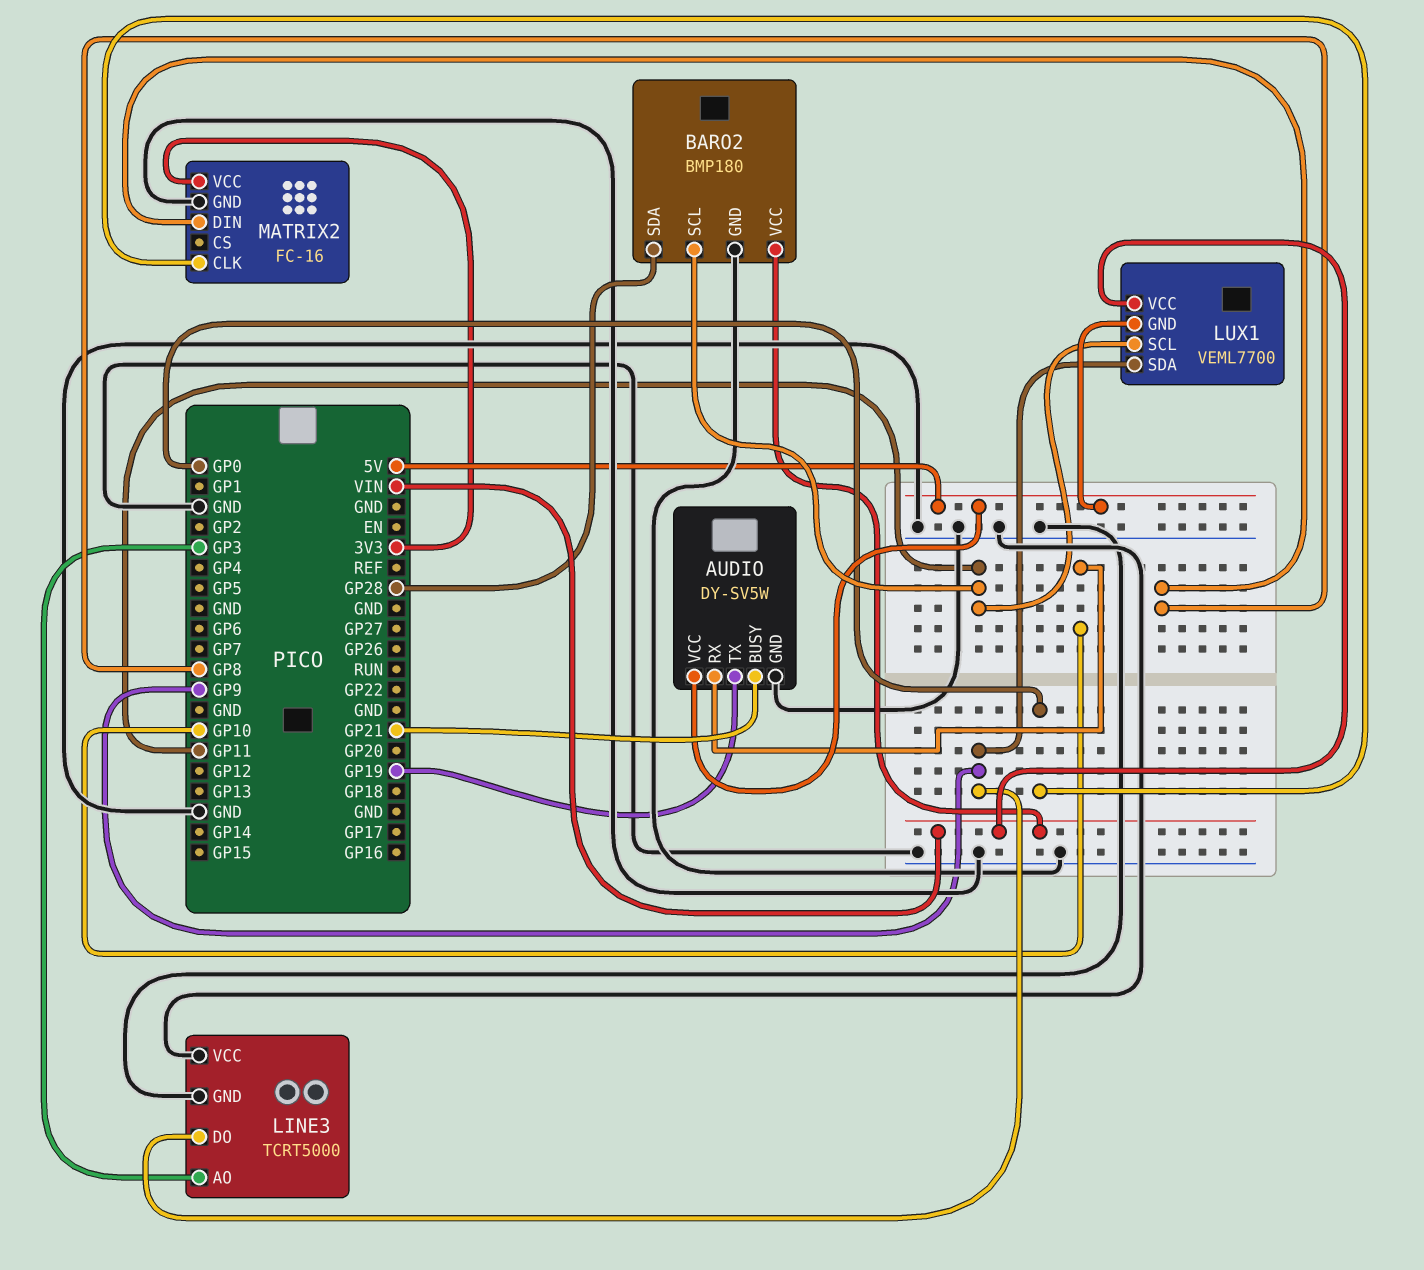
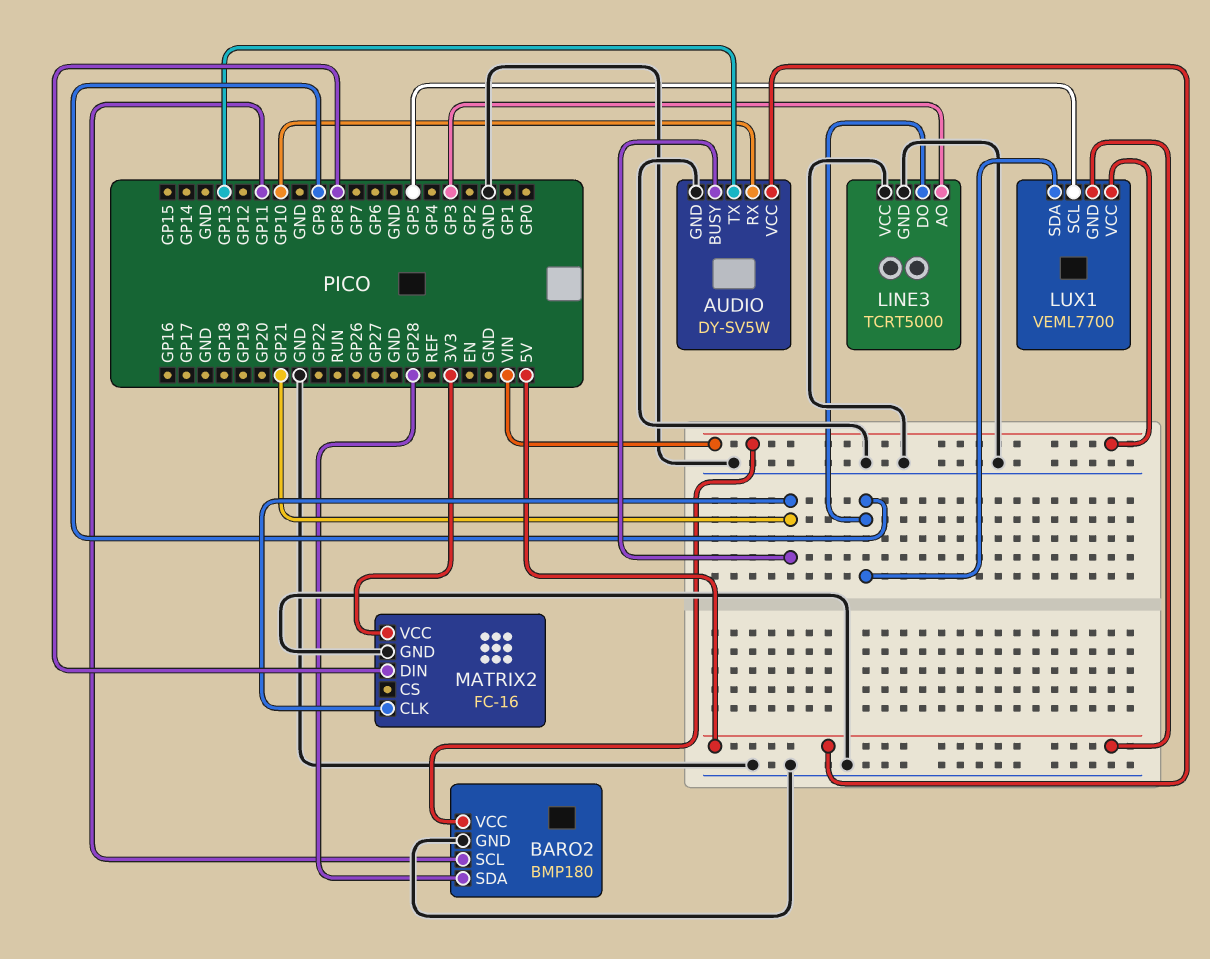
AUDIO pin TX: GP19 -> GP13
LUX1 pin SCL: GP11 -> GP5
MATRIX2 pin CLK: GP0 -> GP21

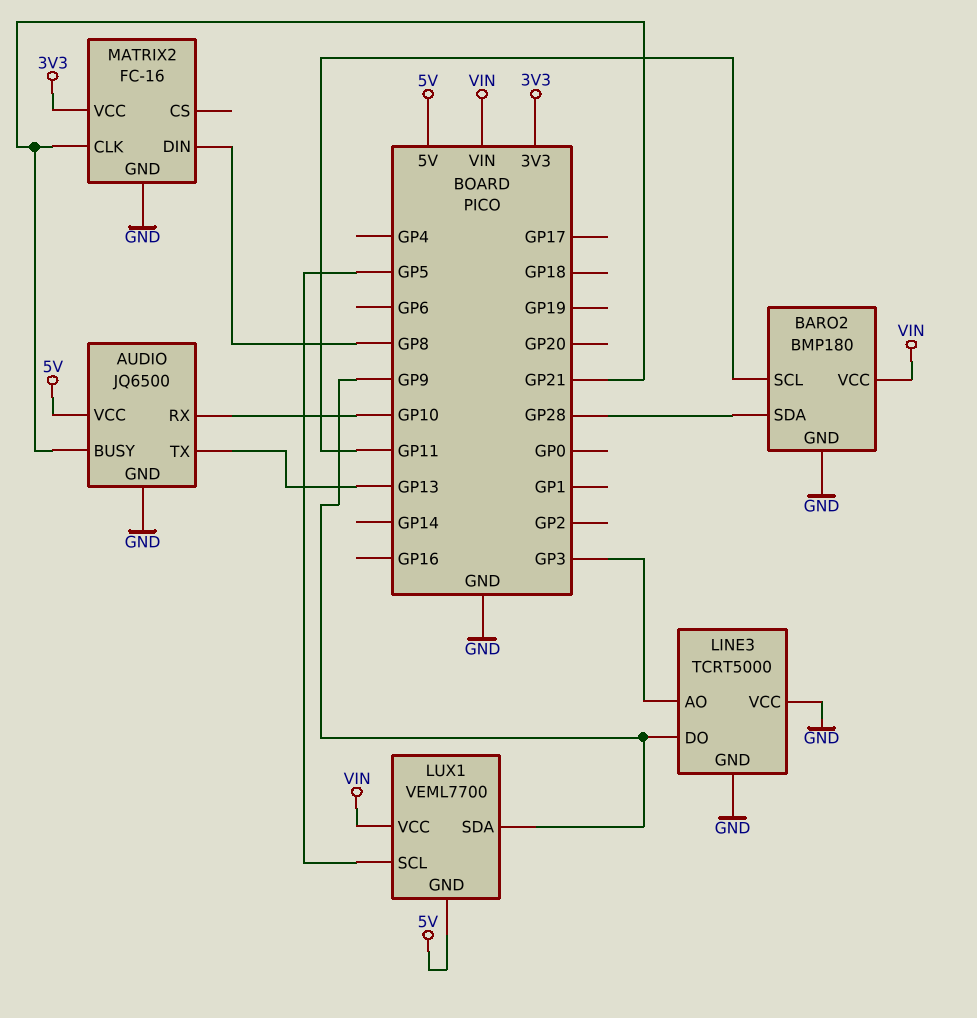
AUDIO: DY-SV5W -> JQ6500

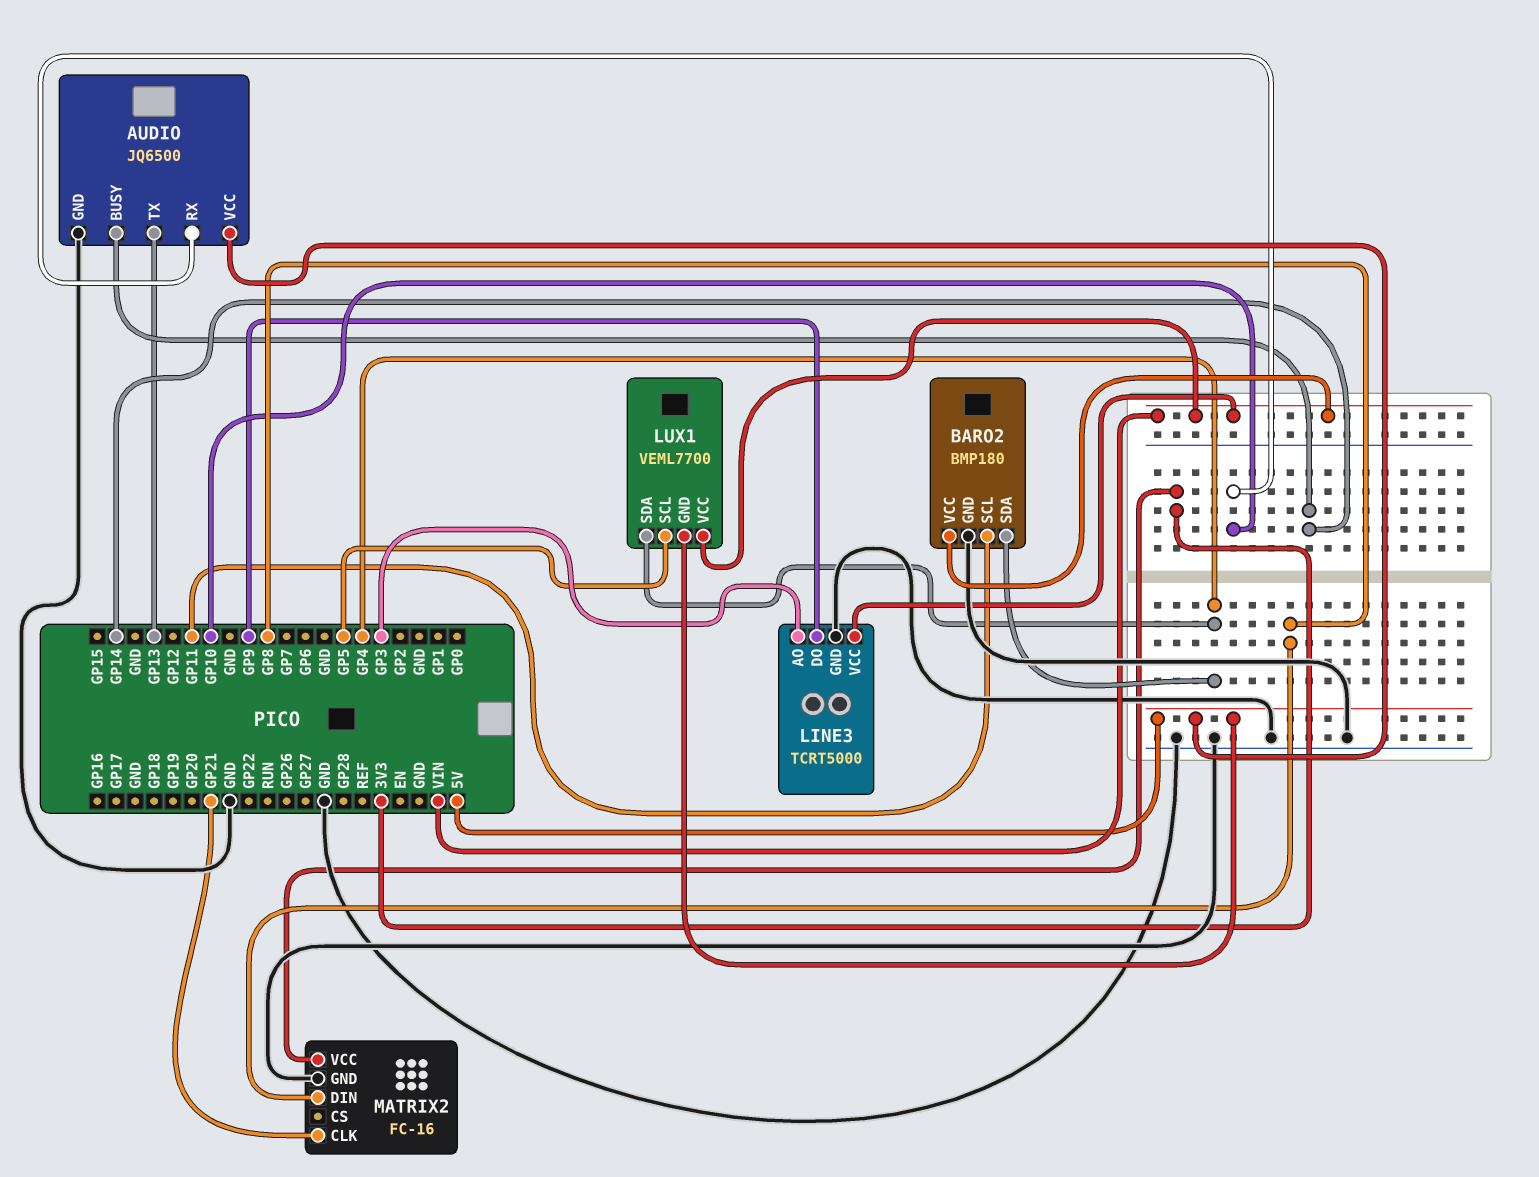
AUDIO pin BUSY: GP21 -> GP14
BARO2 pin SDA: GP28 -> GP4
LINE3 pin VCC: GND -> VIN
LUX1 pin SDA: GP9 -> GP4

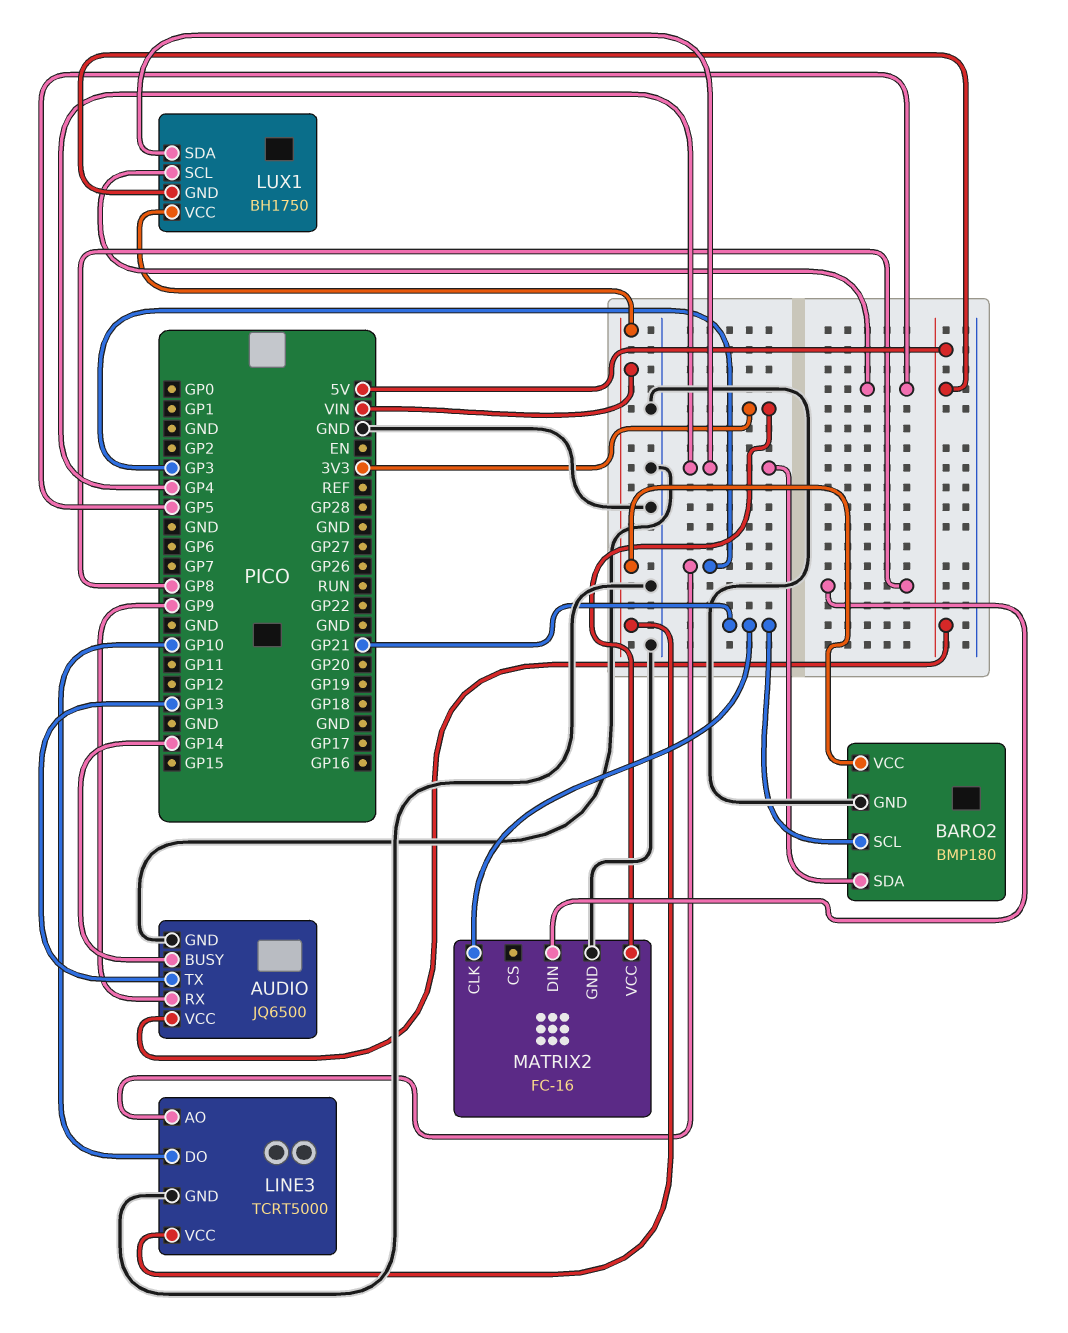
AUDIO pin RX: GP10 -> GP9
BARO2 pin SCL: GP11 -> GP21
LINE3 pin DO: GP9 -> GP10
LUX1: VEML7700 -> BH1750

